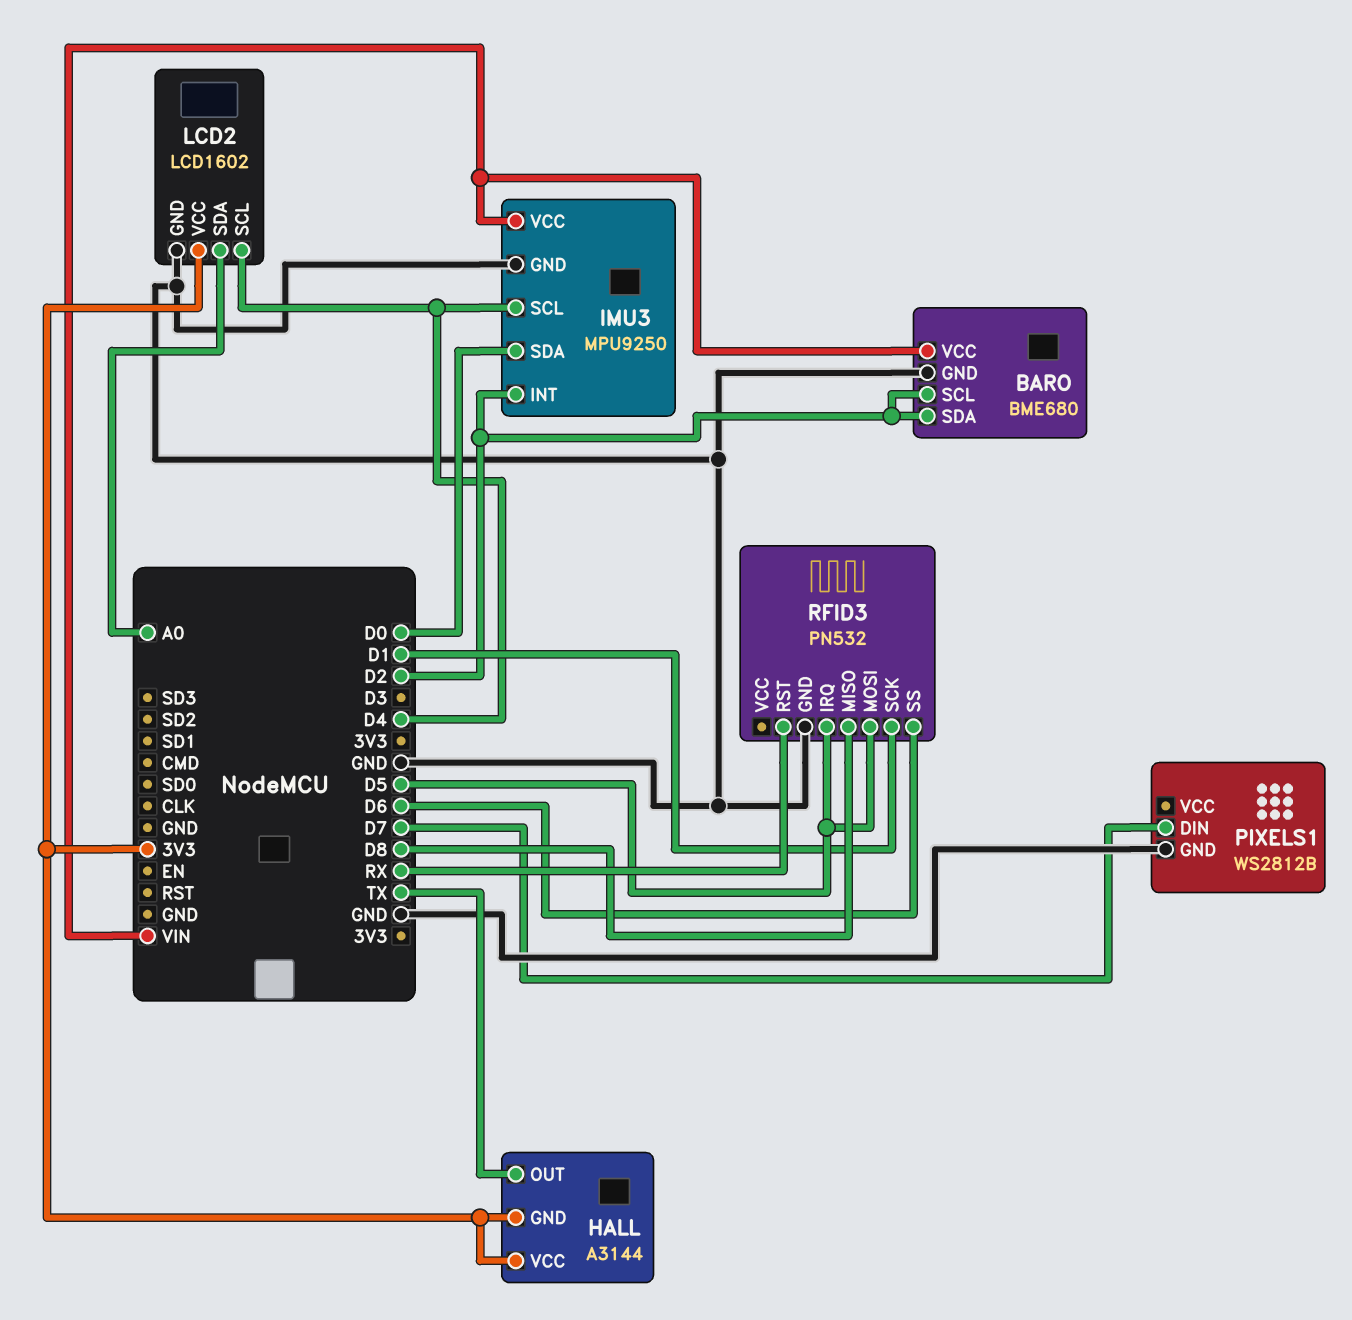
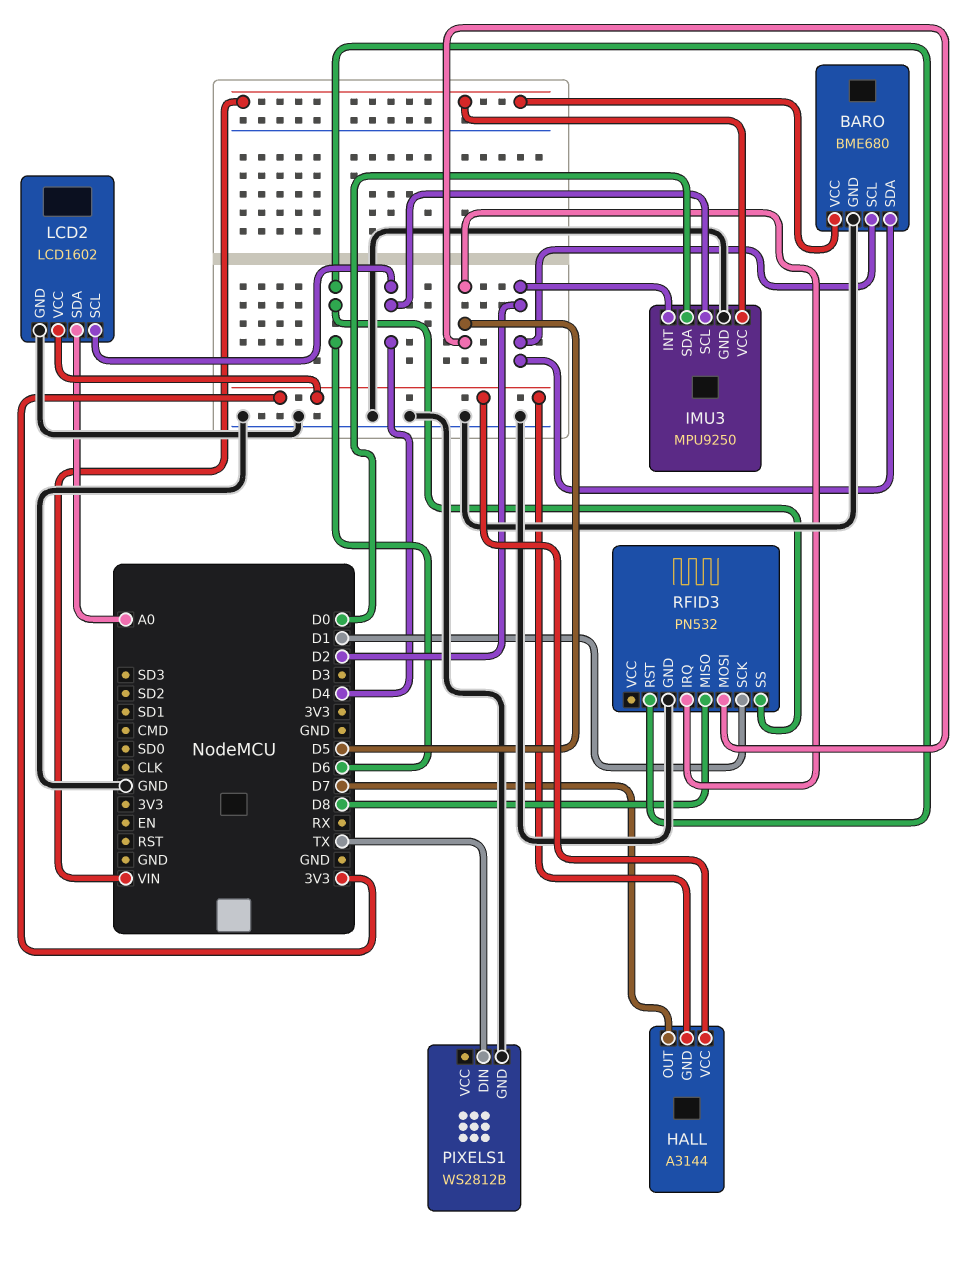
HALL pin OUT: TX -> D7
PIXELS1 pin DIN: D7 -> TX
RFID3 pin RST: RX -> D6

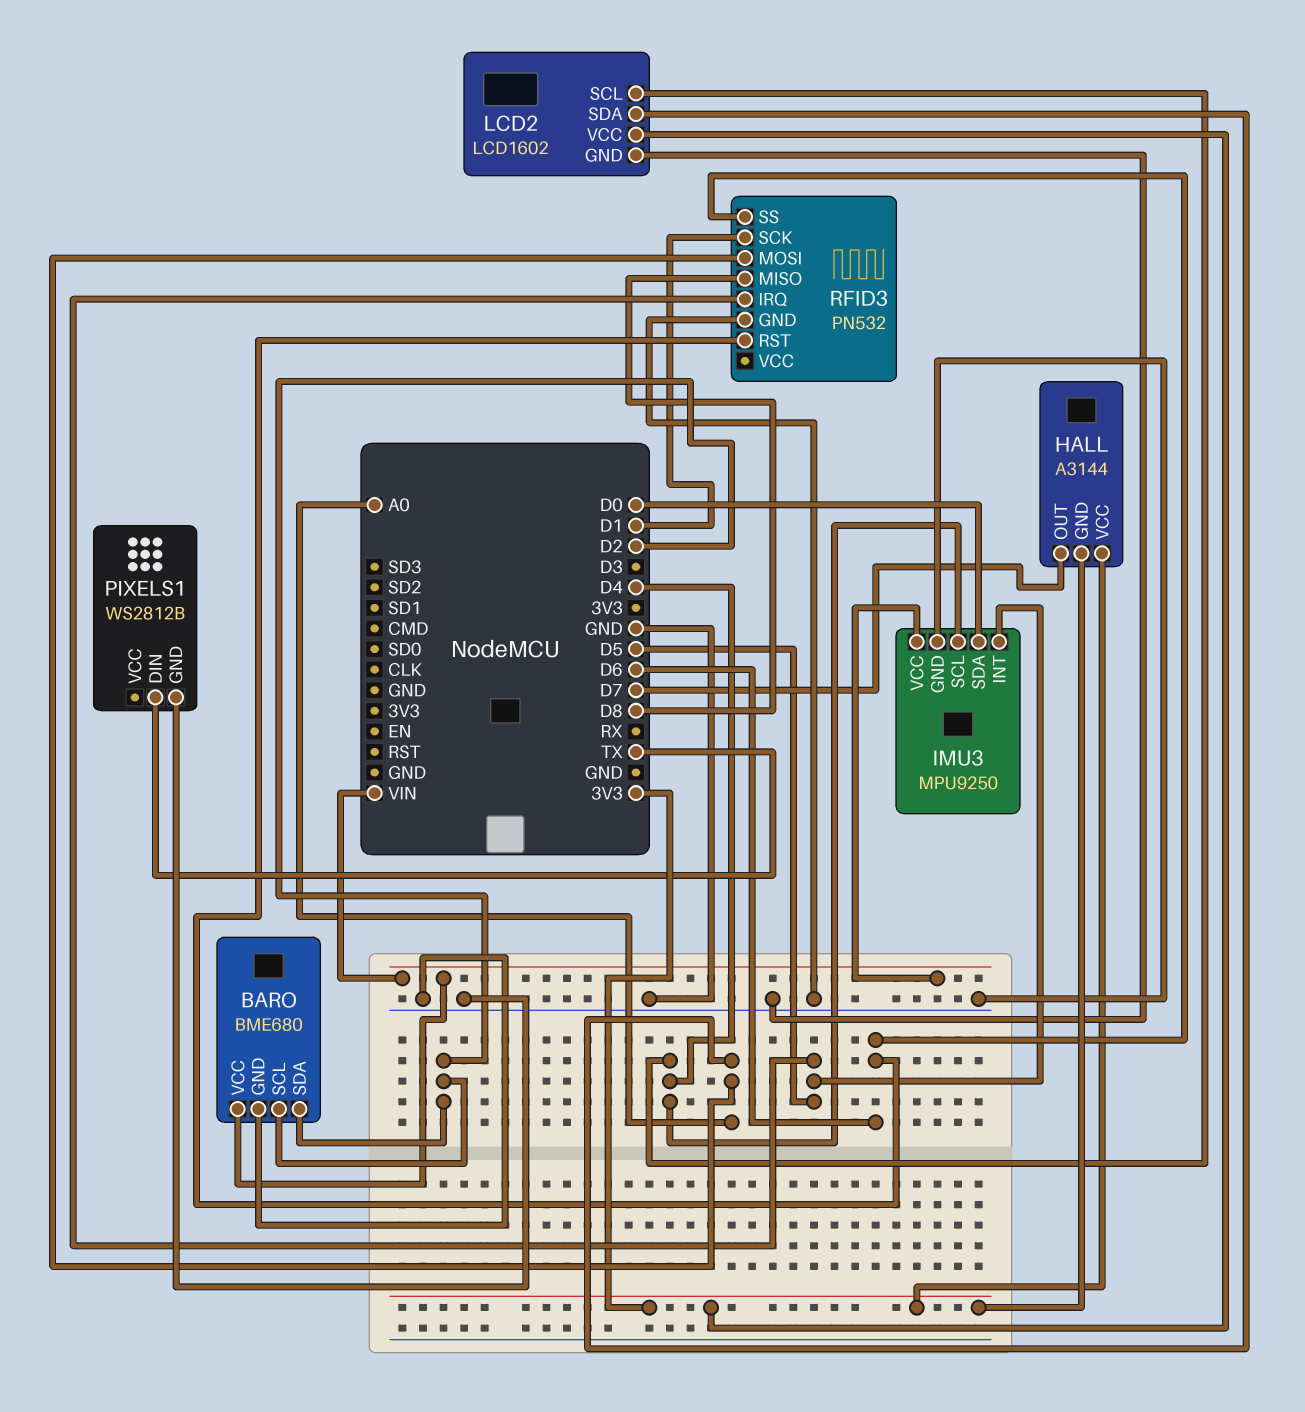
IMU3 pin INT: D2 -> D5
RFID3 pin MOSI: D5 -> A0

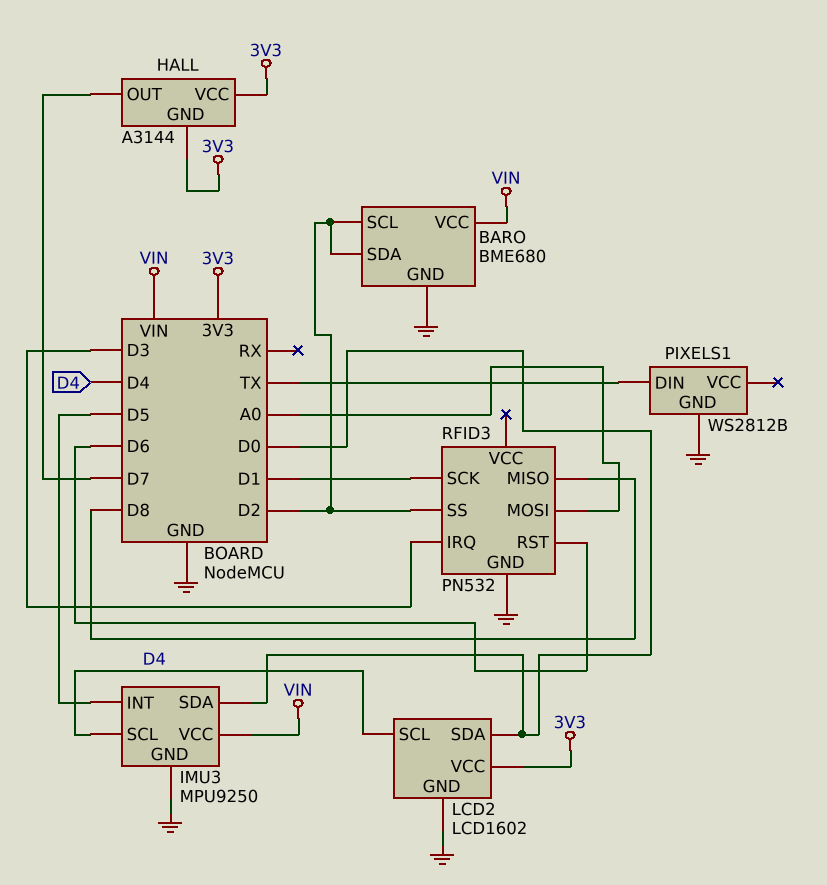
LCD2 pin SDA: A0 -> D0
RFID3 pin IRQ: D5 -> D3
RFID3 pin SS: D6 -> D2

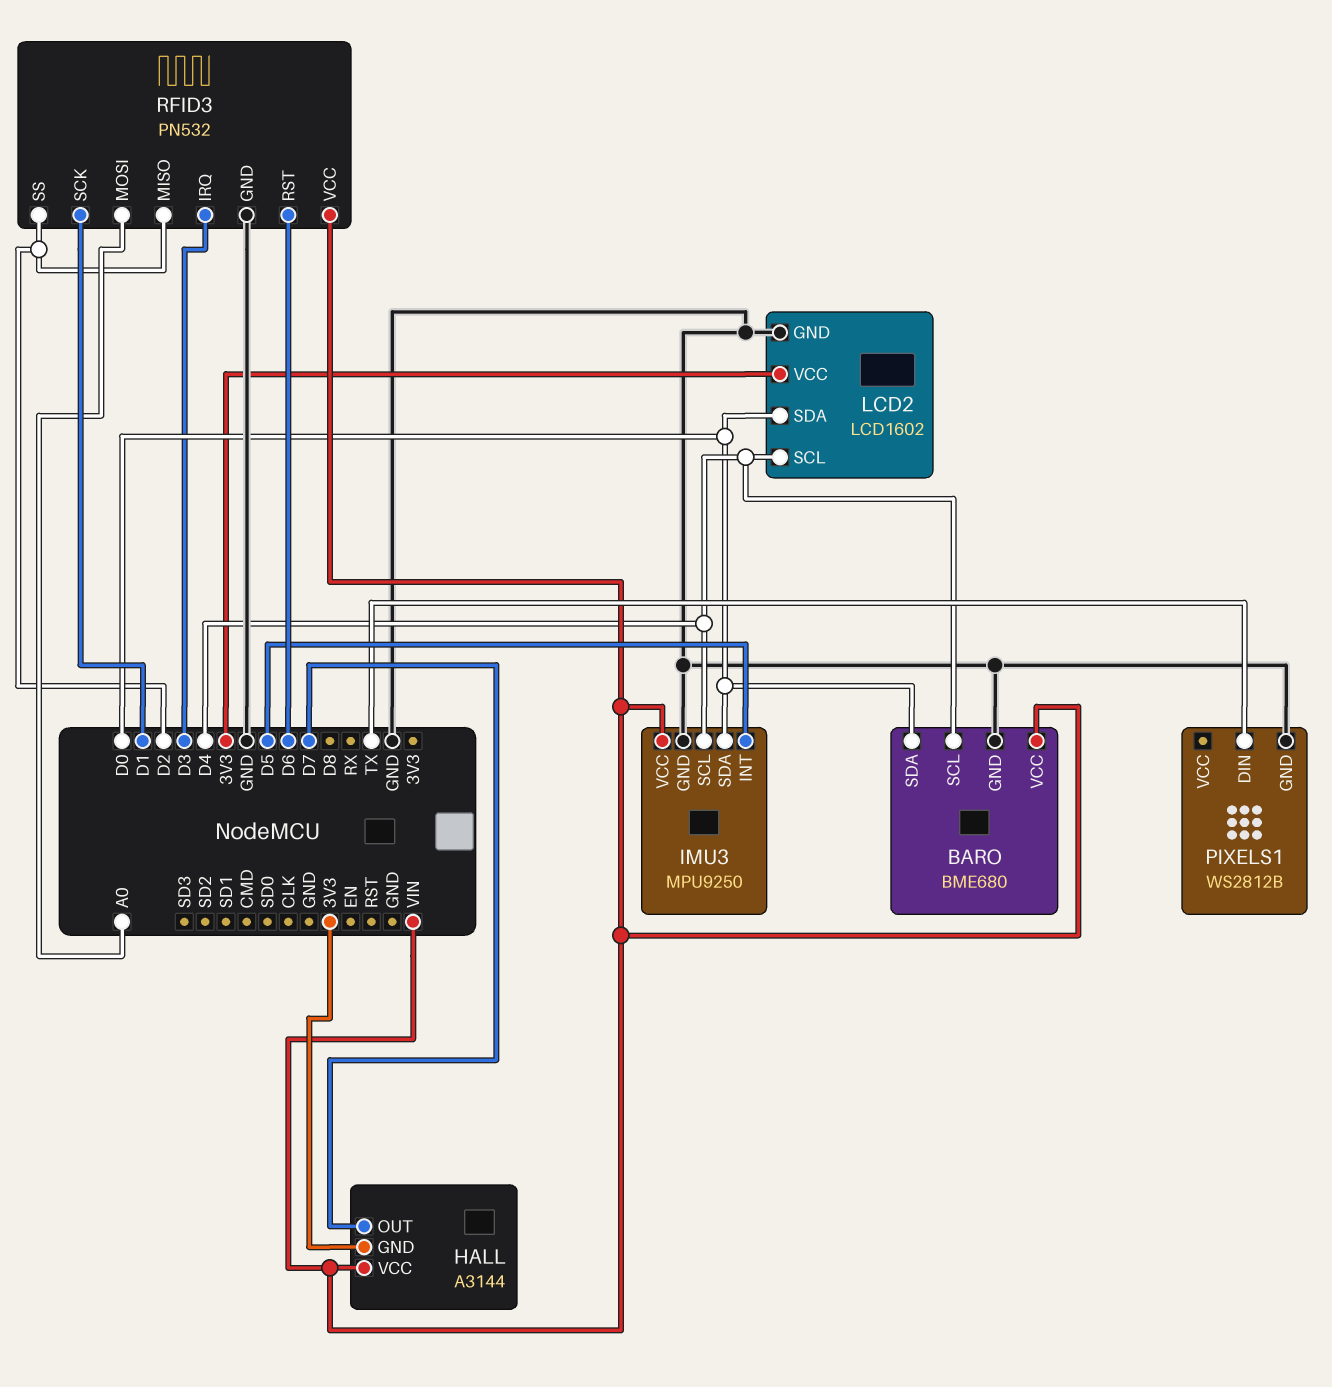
BARO pin SCL: D2 -> D4
BARO pin SDA: D2 -> D0
HALL pin VCC: 3V3 -> VIN
RFID3 pin MISO: D8 -> D2
RFID3 pin VCC: none -> VIN

